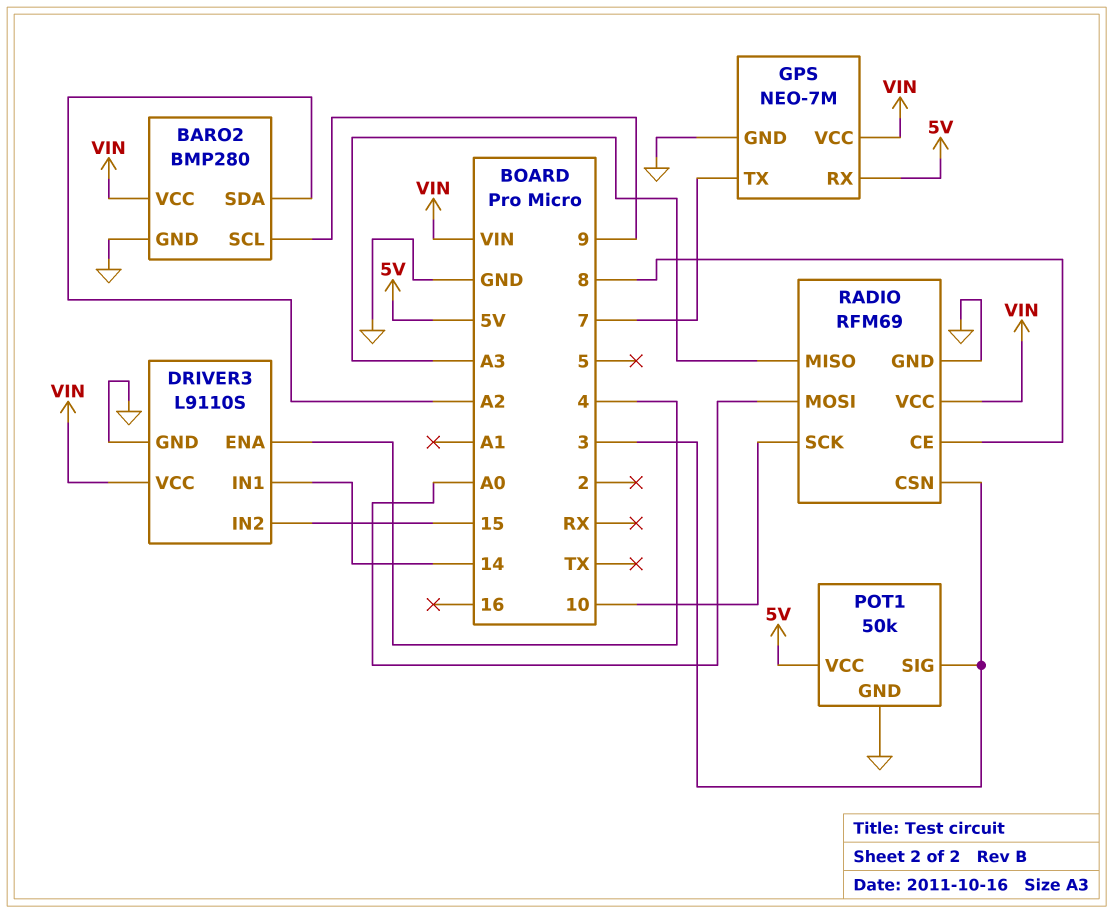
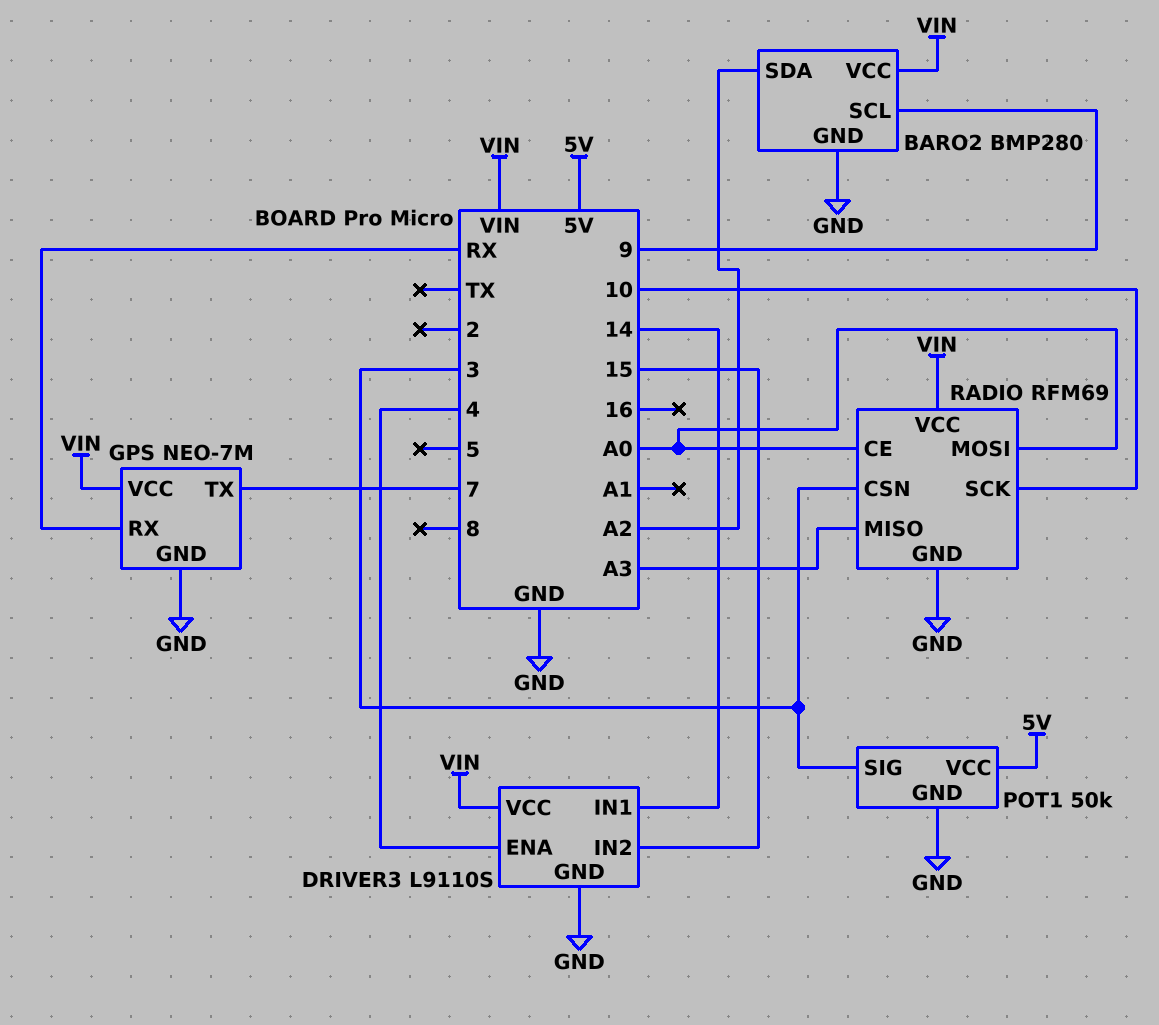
GPS pin RX: 5V -> RX
RADIO pin CE: 8 -> A0

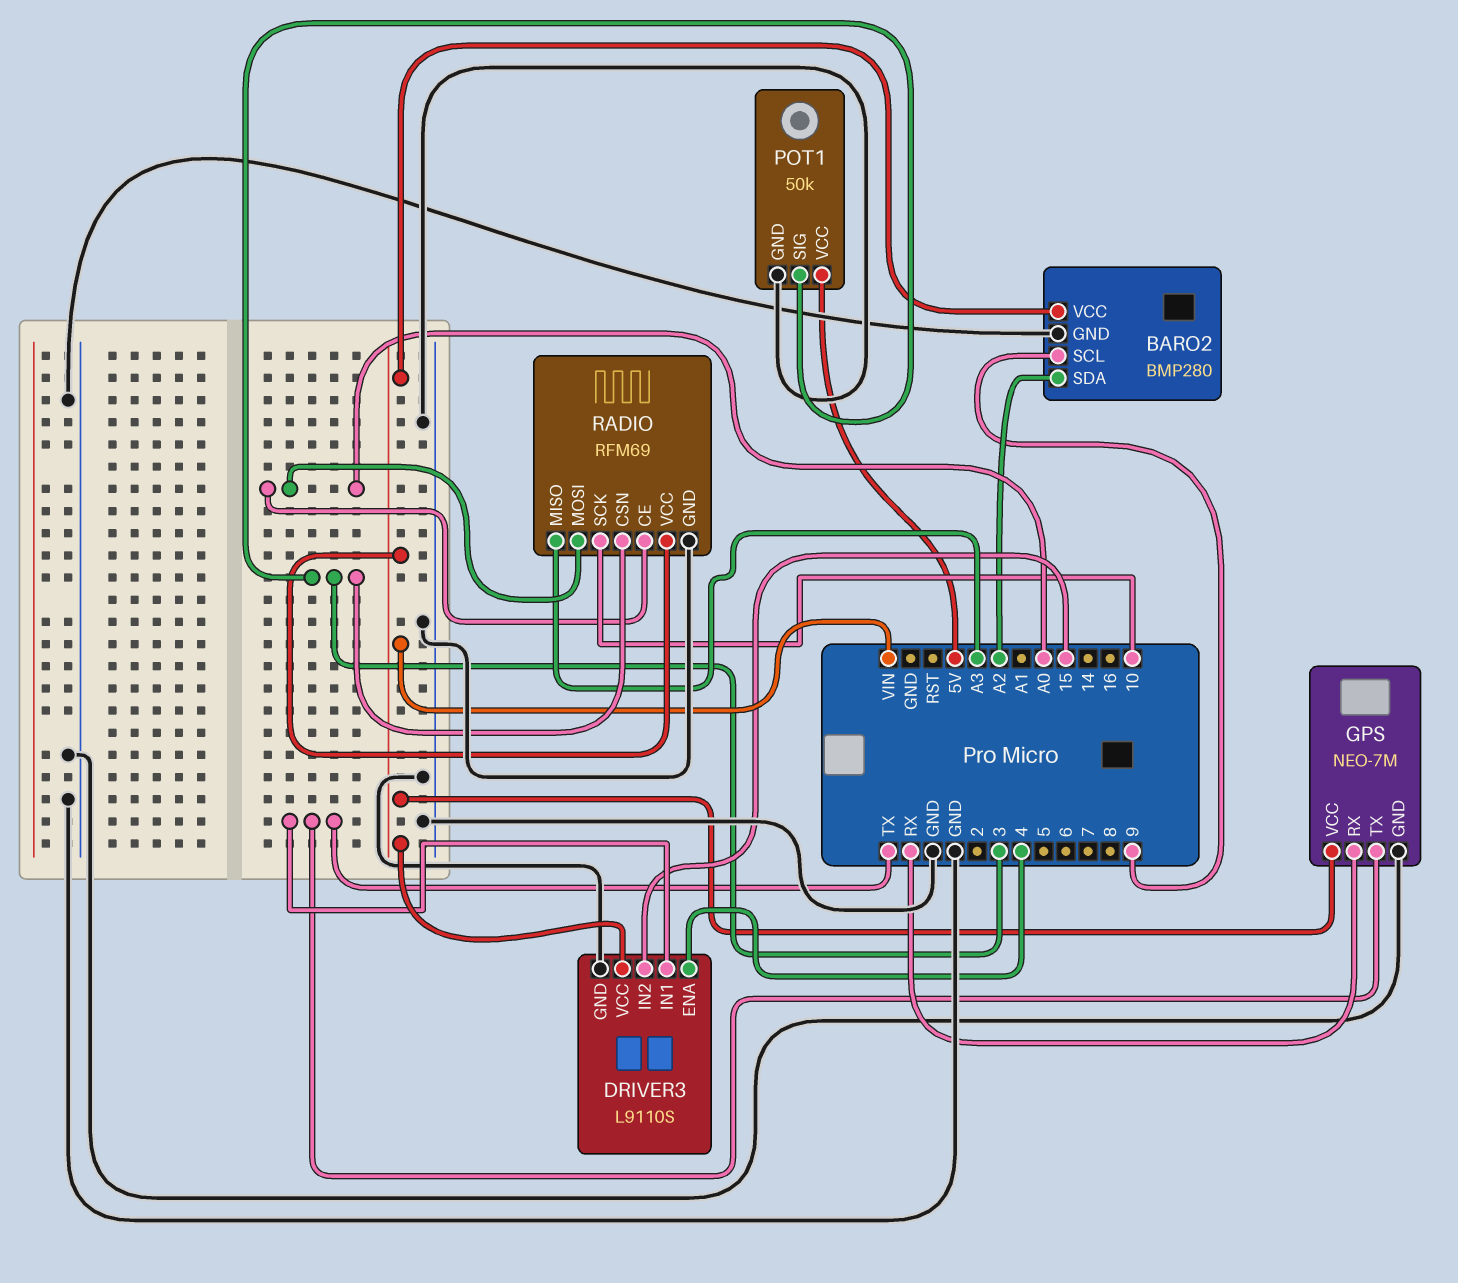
DRIVER3 pin IN1: 14 -> TX
GPS pin TX: 7 -> TX

